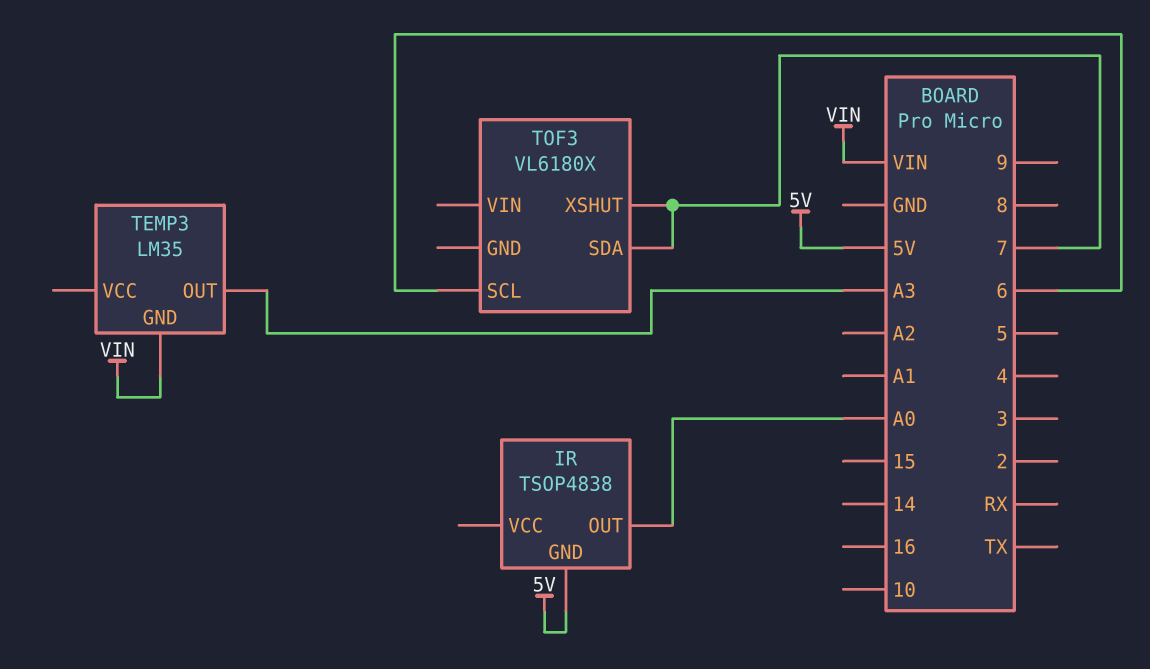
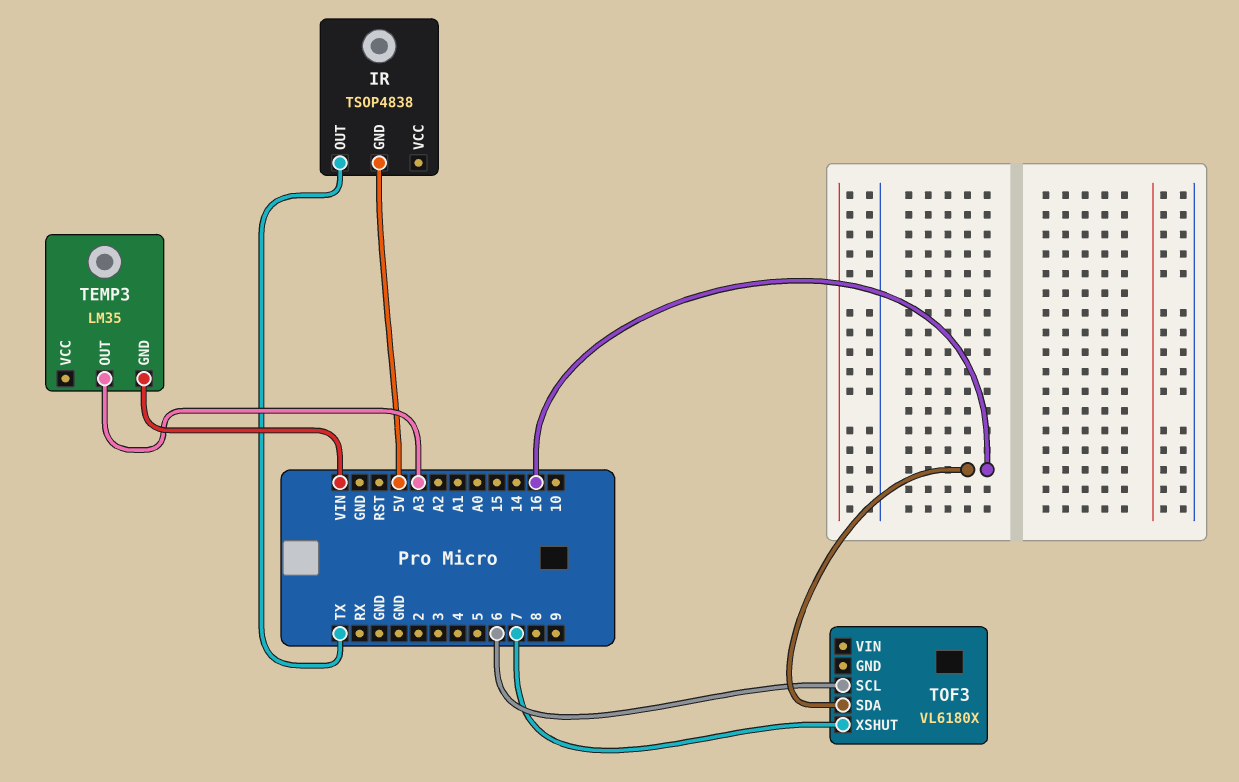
IR pin OUT: A0 -> TX
TOF3 pin SDA: 7 -> 16

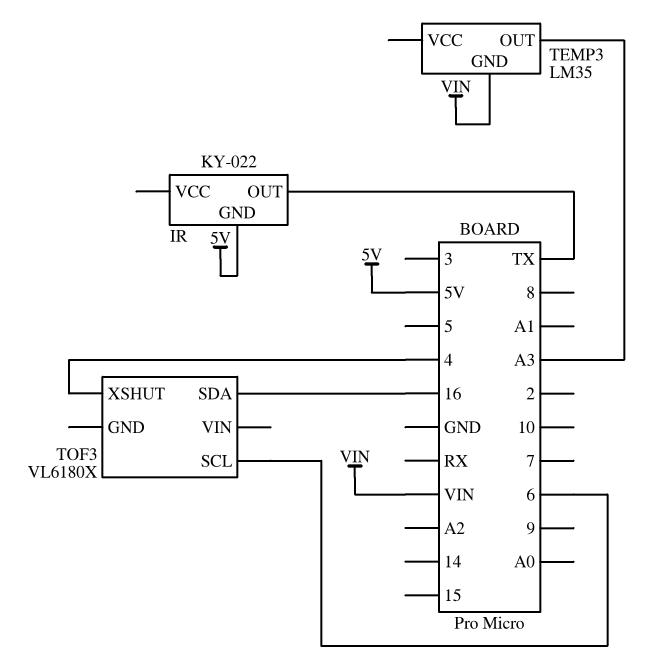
IR: TSOP4838 -> KY-022
TOF3 pin XSHUT: 7 -> 4

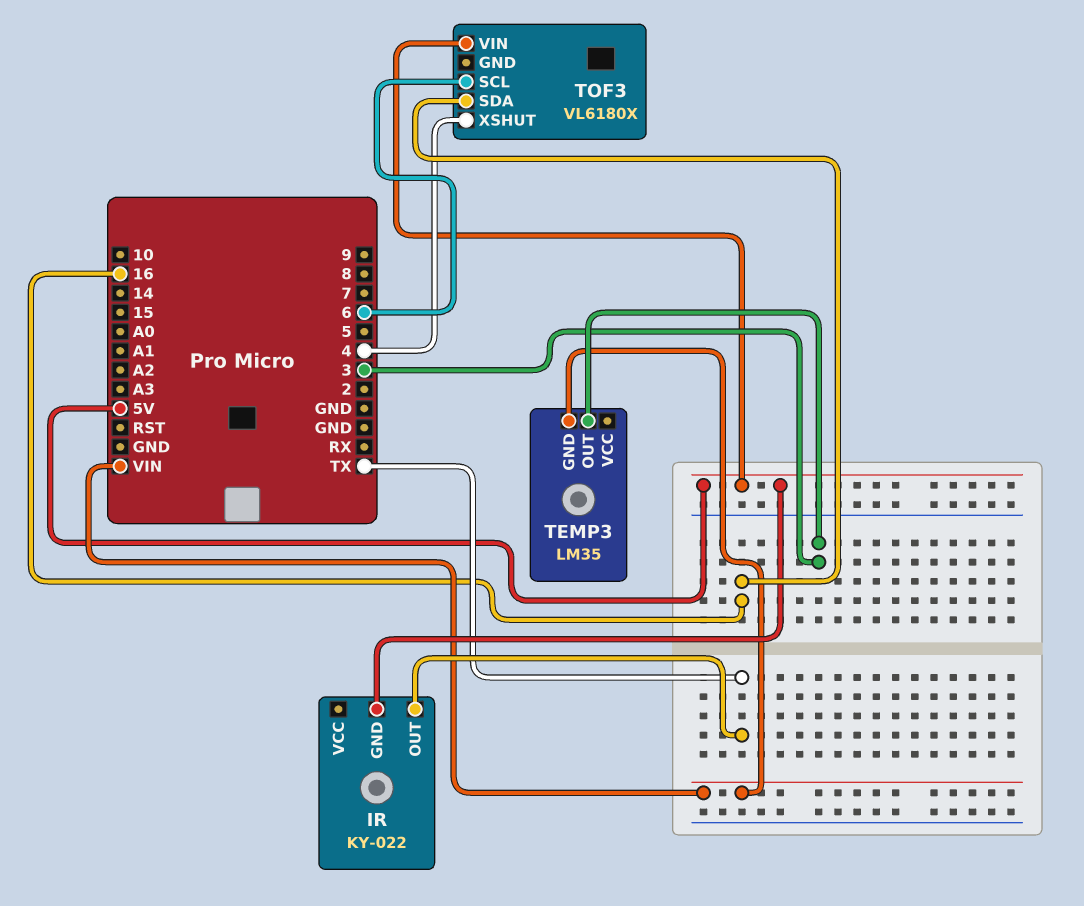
TEMP3 pin OUT: A3 -> 3
TOF3 pin VIN: none -> 5V

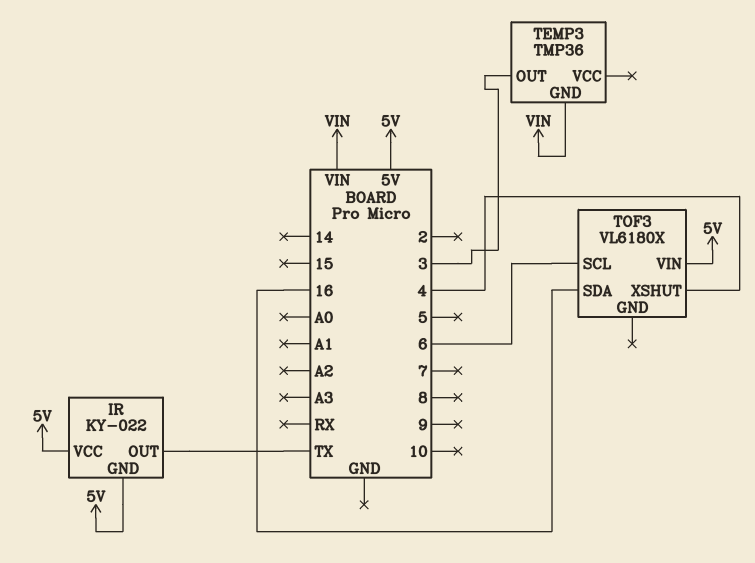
IR pin VCC: none -> 5V
TEMP3: LM35 -> TMP36

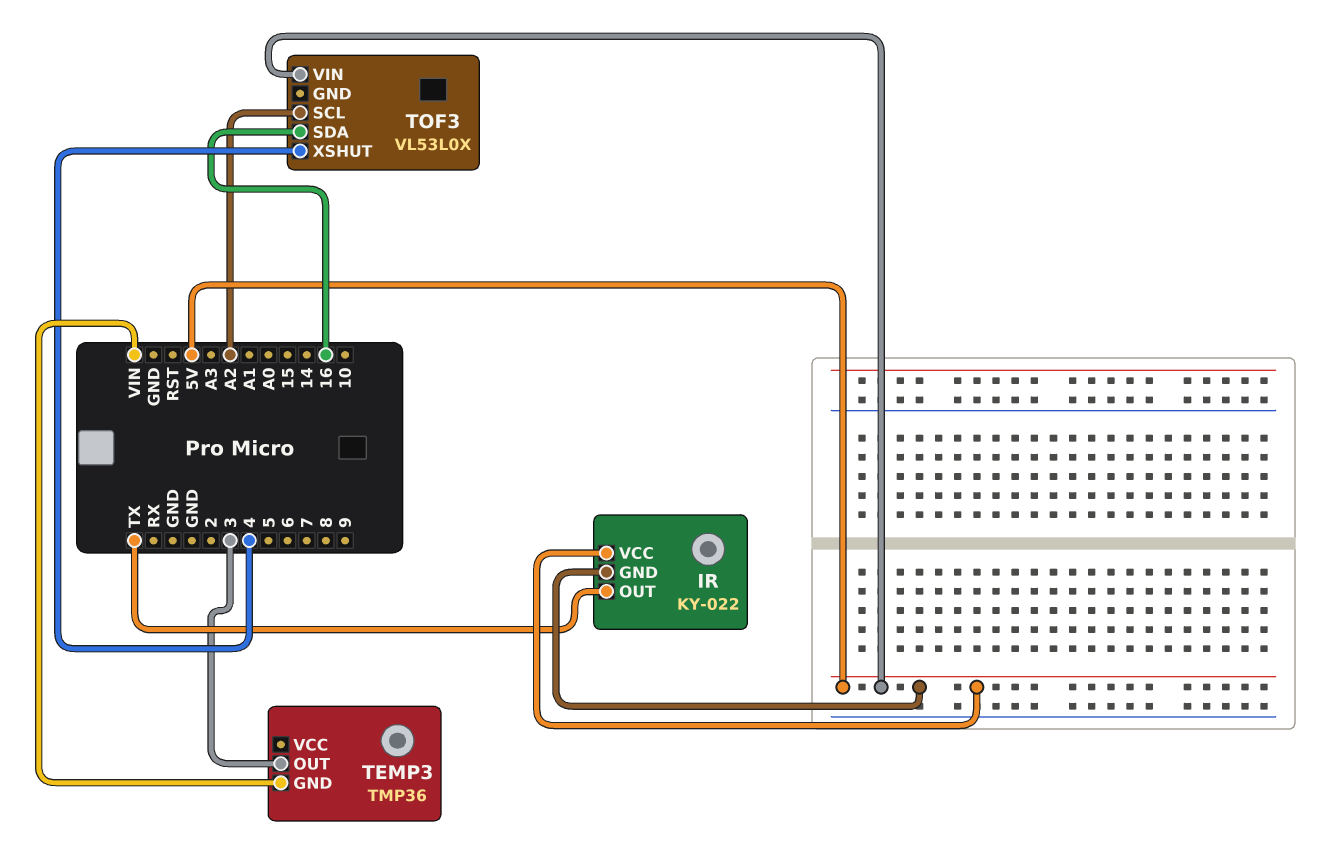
TOF3: VL6180X -> VL53L0X
TOF3 pin SCL: 6 -> A2

